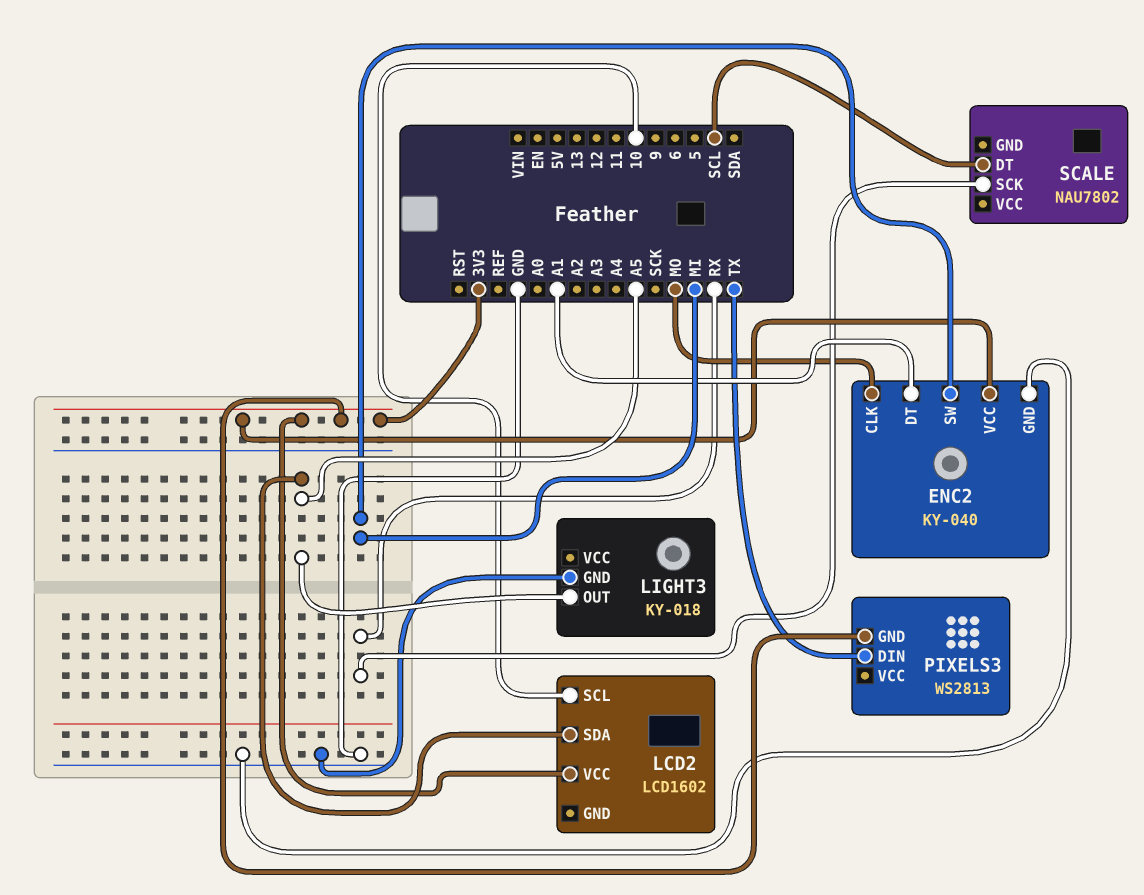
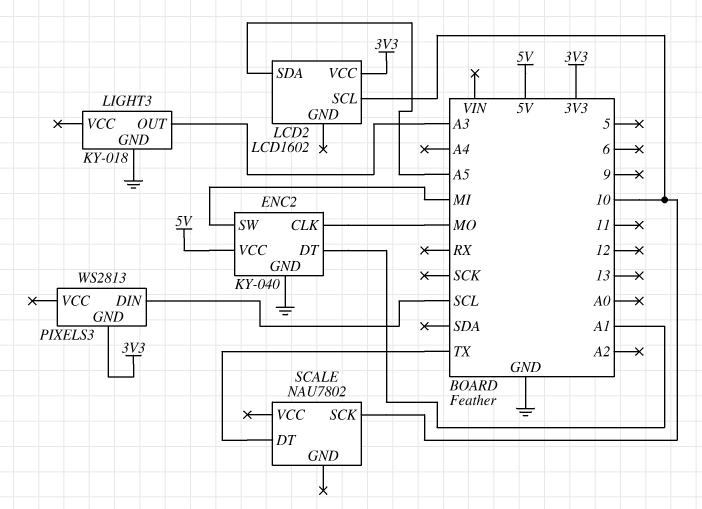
ENC2 pin VCC: 3V3 -> 5V
LIGHT3 pin OUT: A5 -> A3
PIXELS3 pin DIN: TX -> SCL
SCALE pin DT: SCL -> TX
SCALE pin SCK: RX -> 10

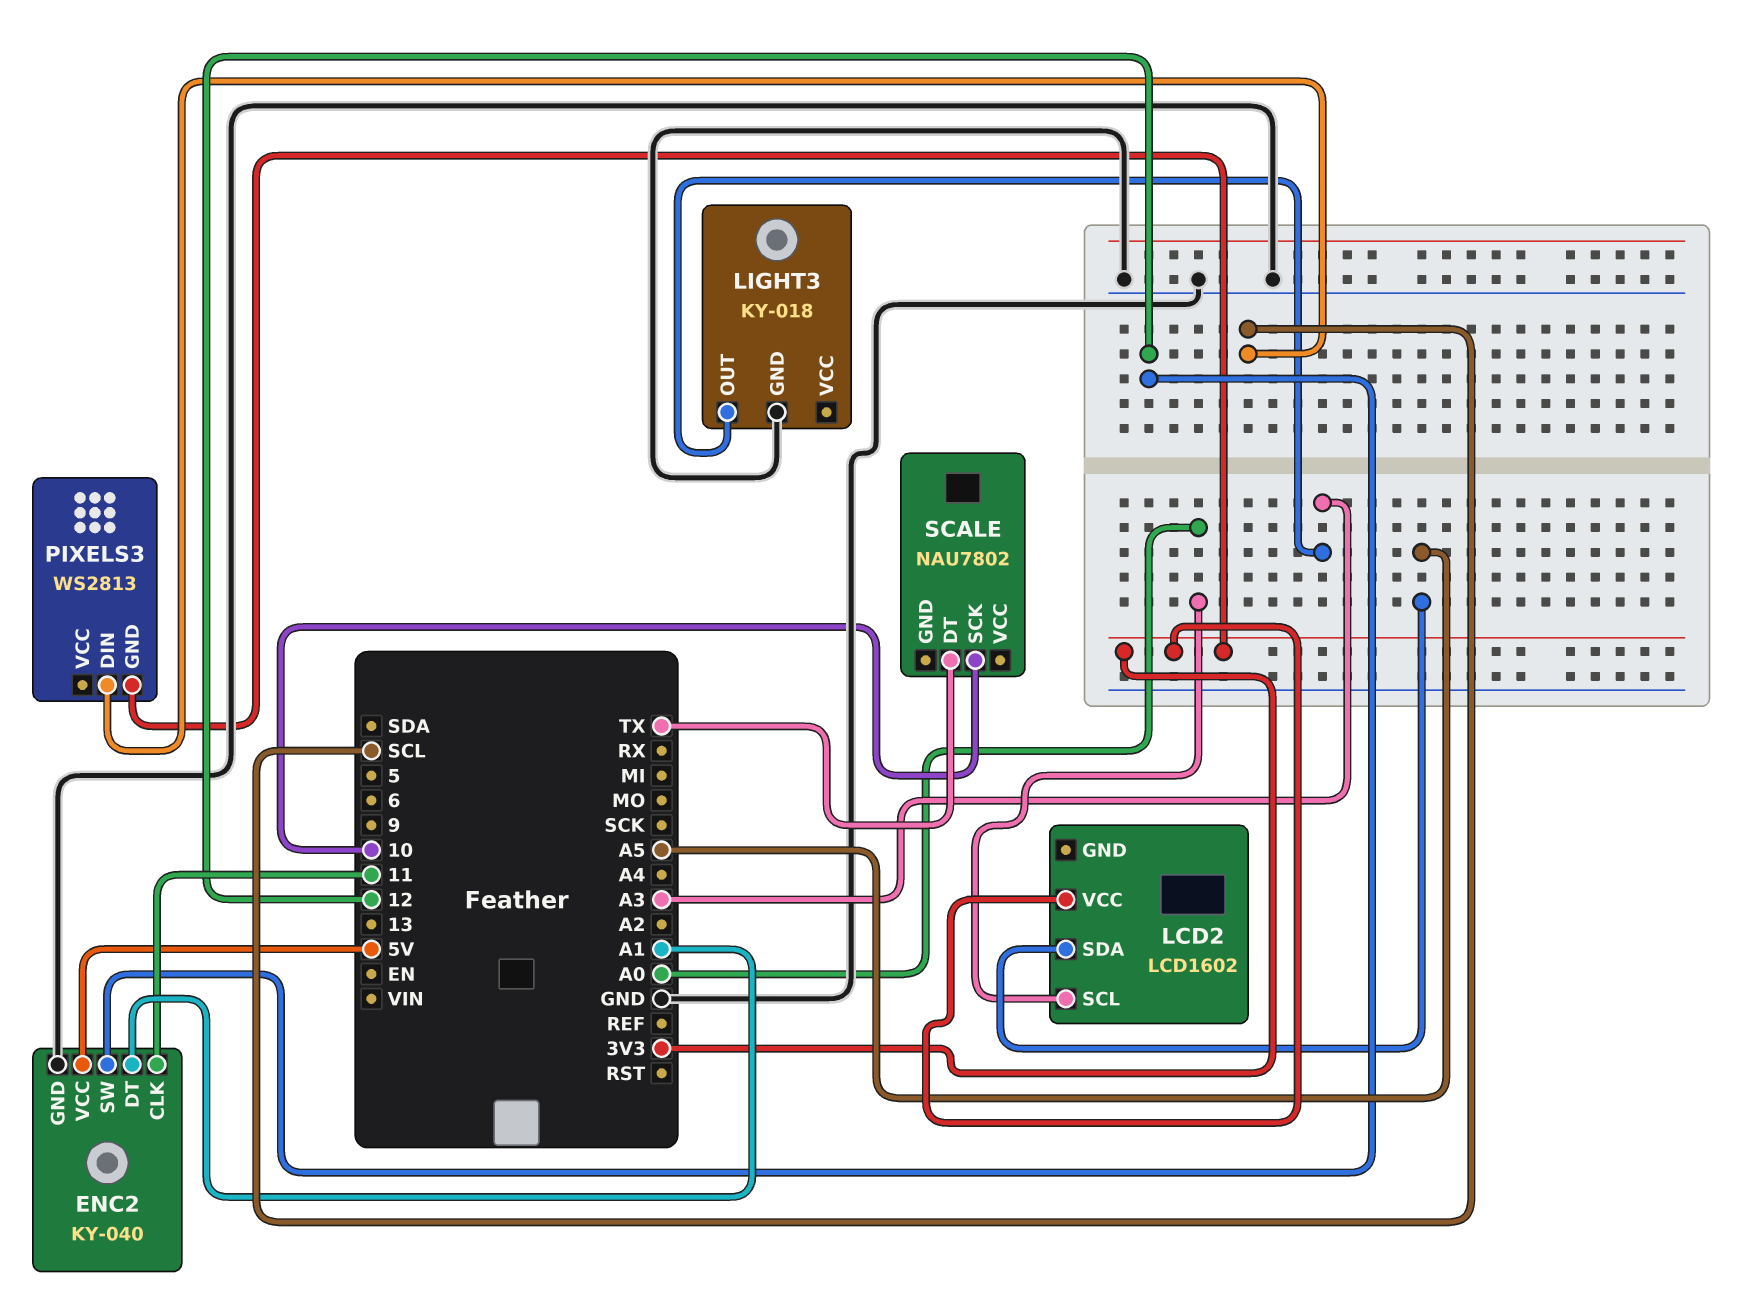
ENC2 pin CLK: MO -> 11
ENC2 pin SW: MI -> 12
LCD2 pin SCL: 10 -> A0

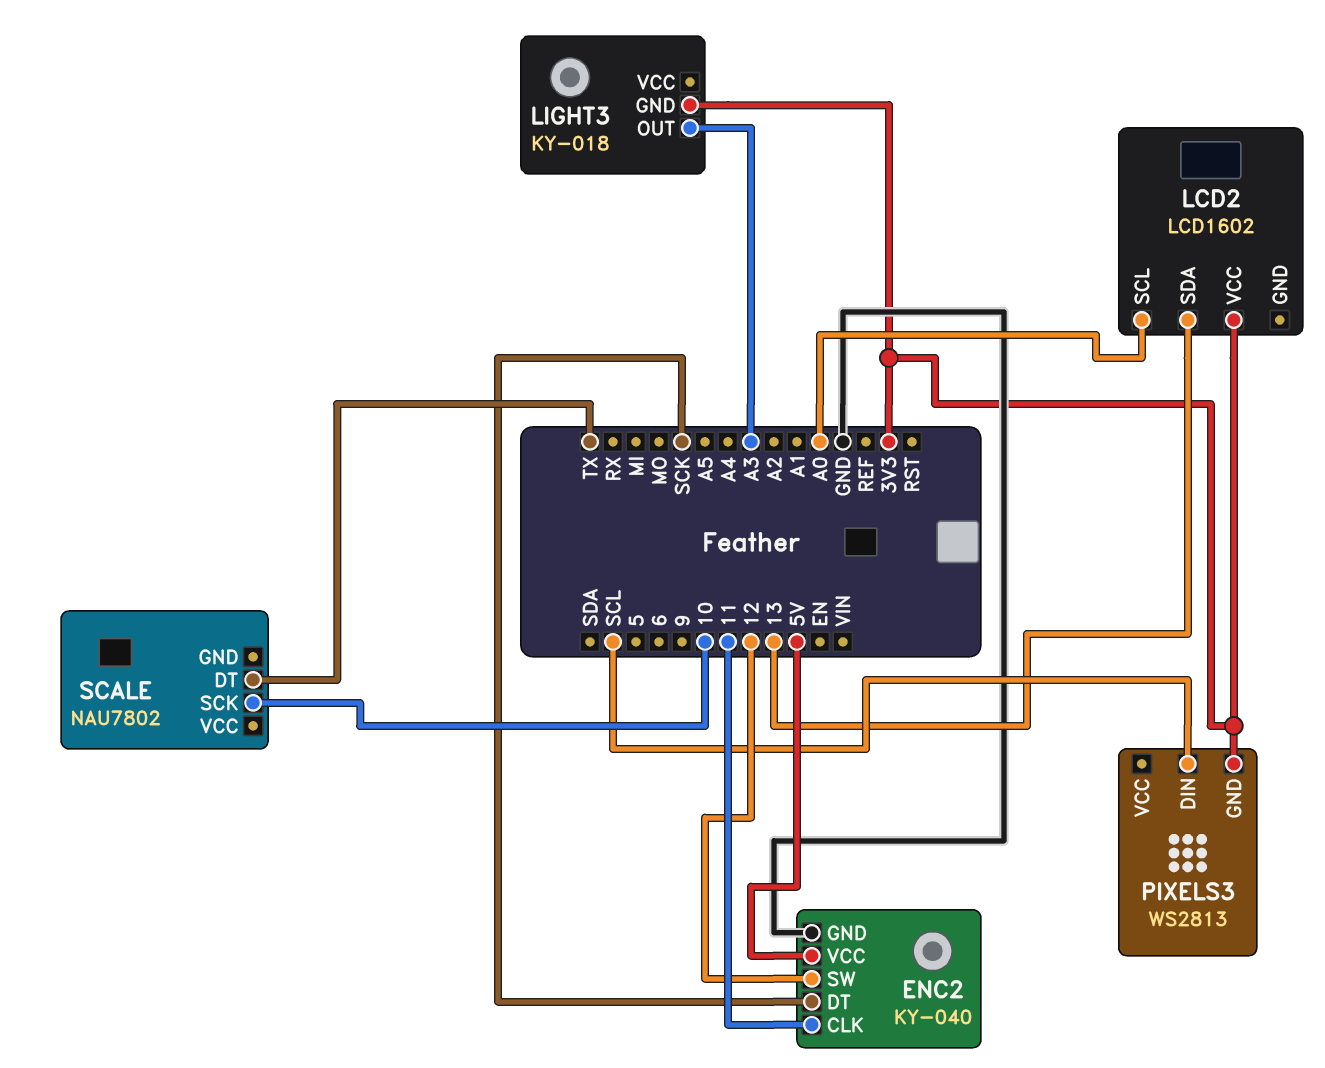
ENC2 pin DT: A1 -> SCK
LCD2 pin SDA: A5 -> 13
LIGHT3 pin GND: GND -> 3V3

